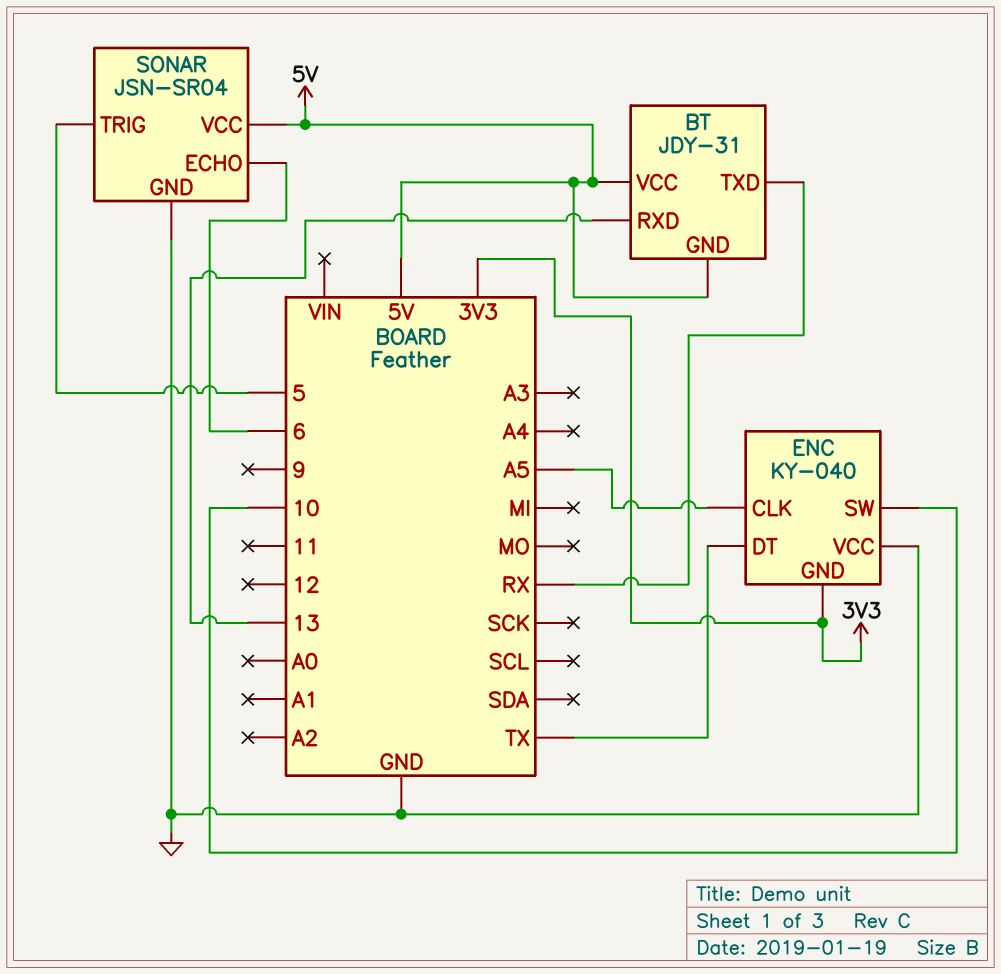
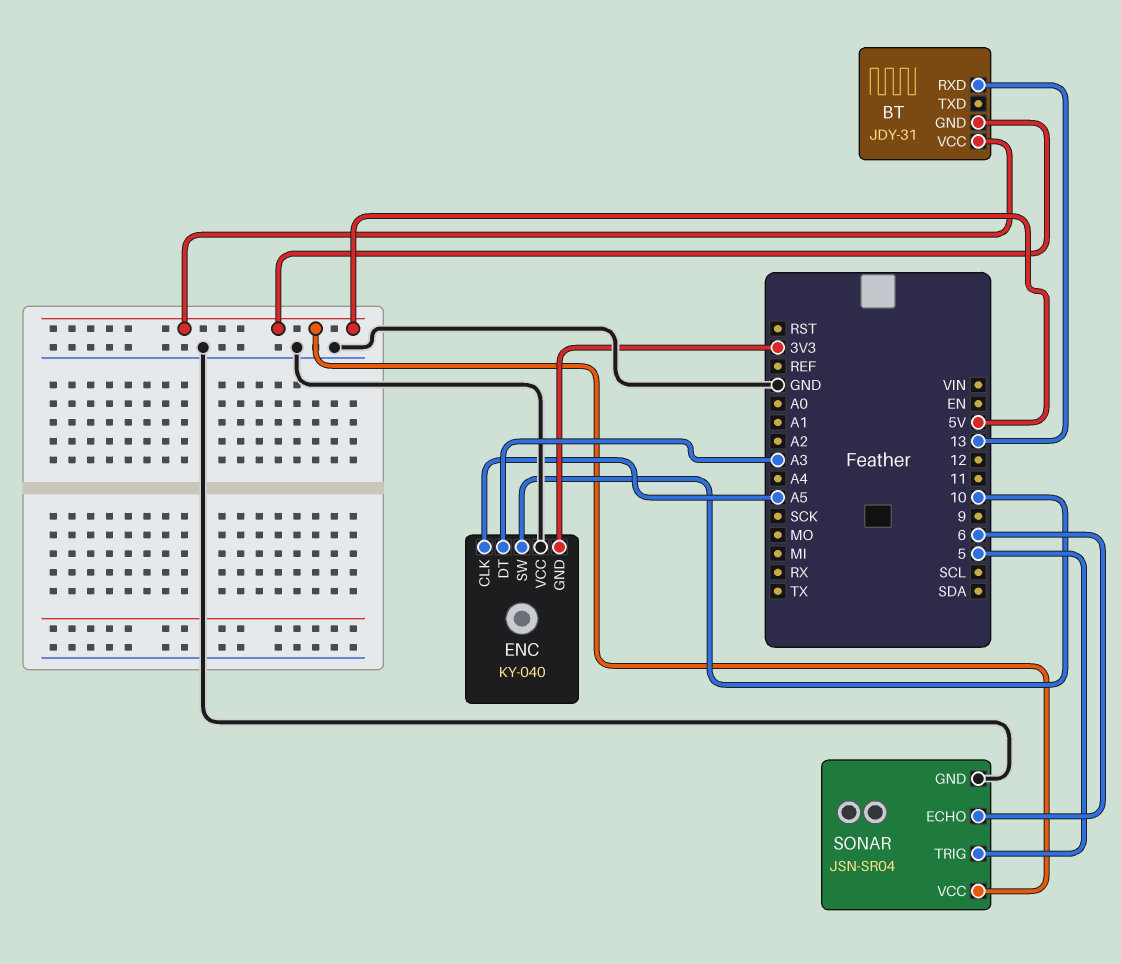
BT pin TXD: RX -> none
ENC pin DT: TX -> A3

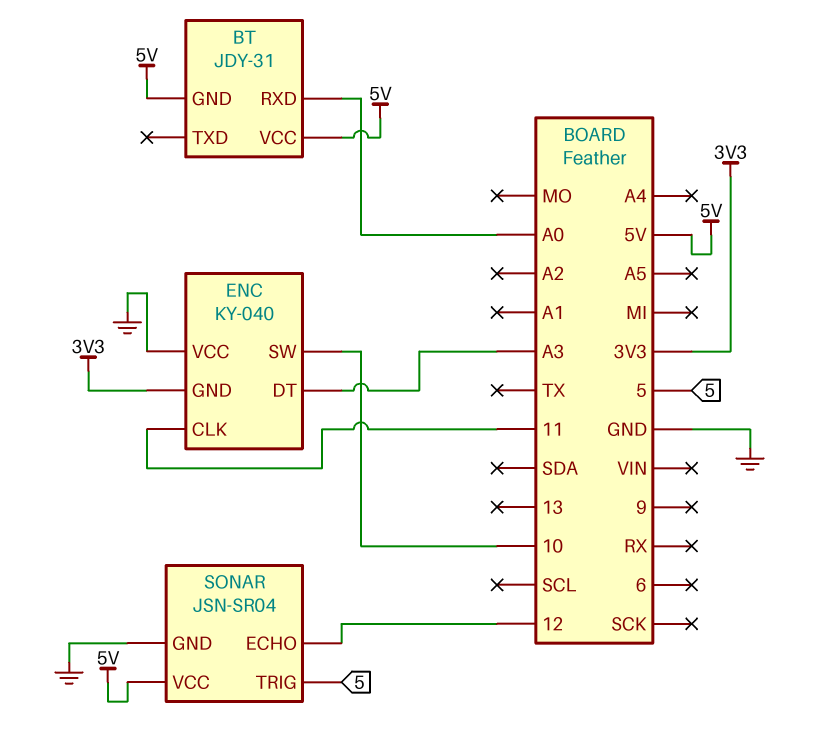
BT pin RXD: 13 -> A0
ENC pin CLK: A5 -> 11
SONAR pin ECHO: 6 -> 12

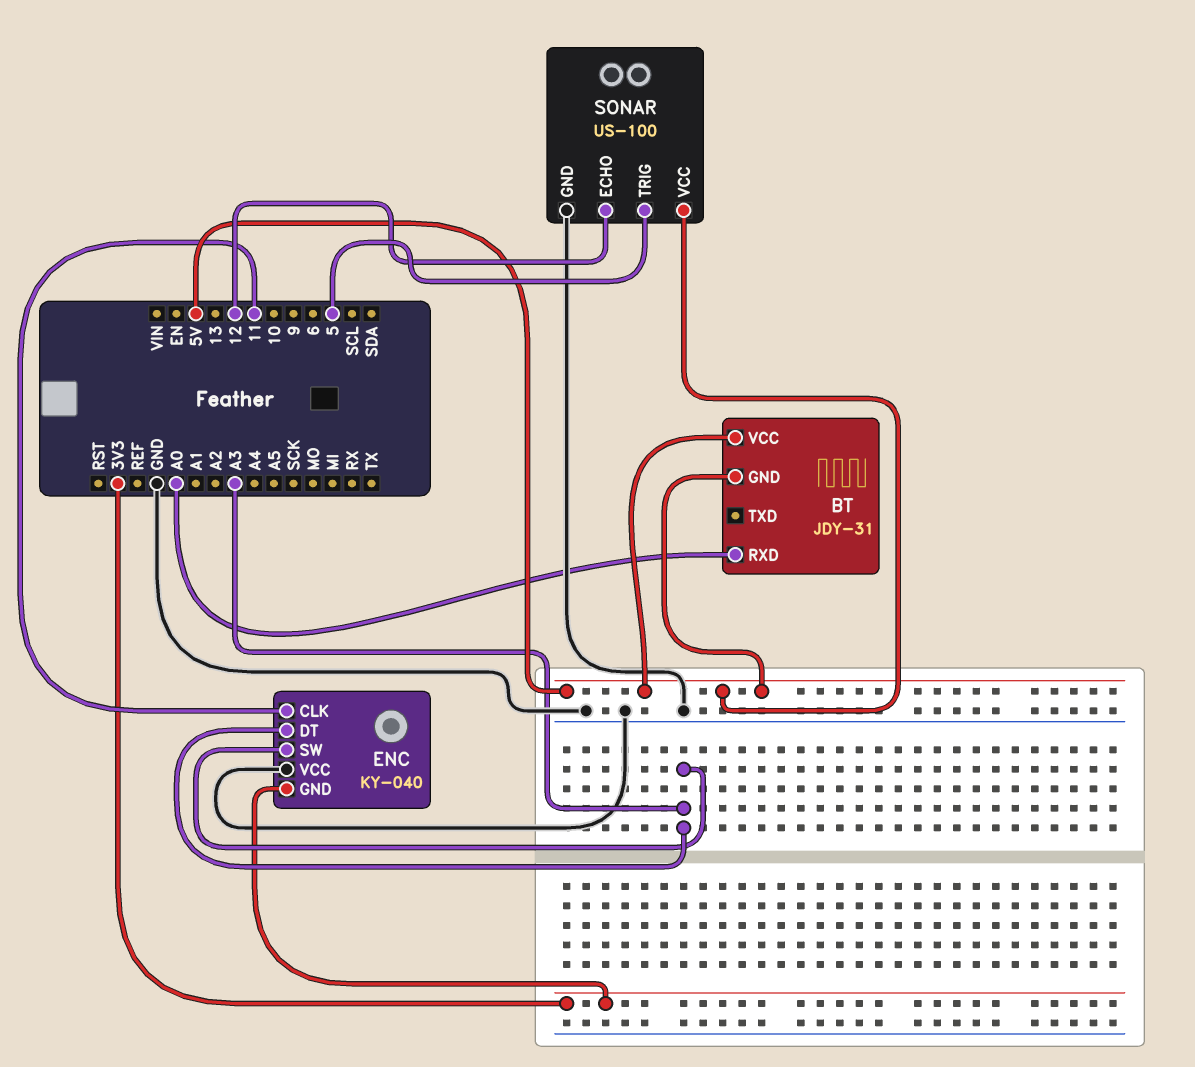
ENC pin SW: 10 -> A3
SONAR: JSN-SR04 -> US-100

